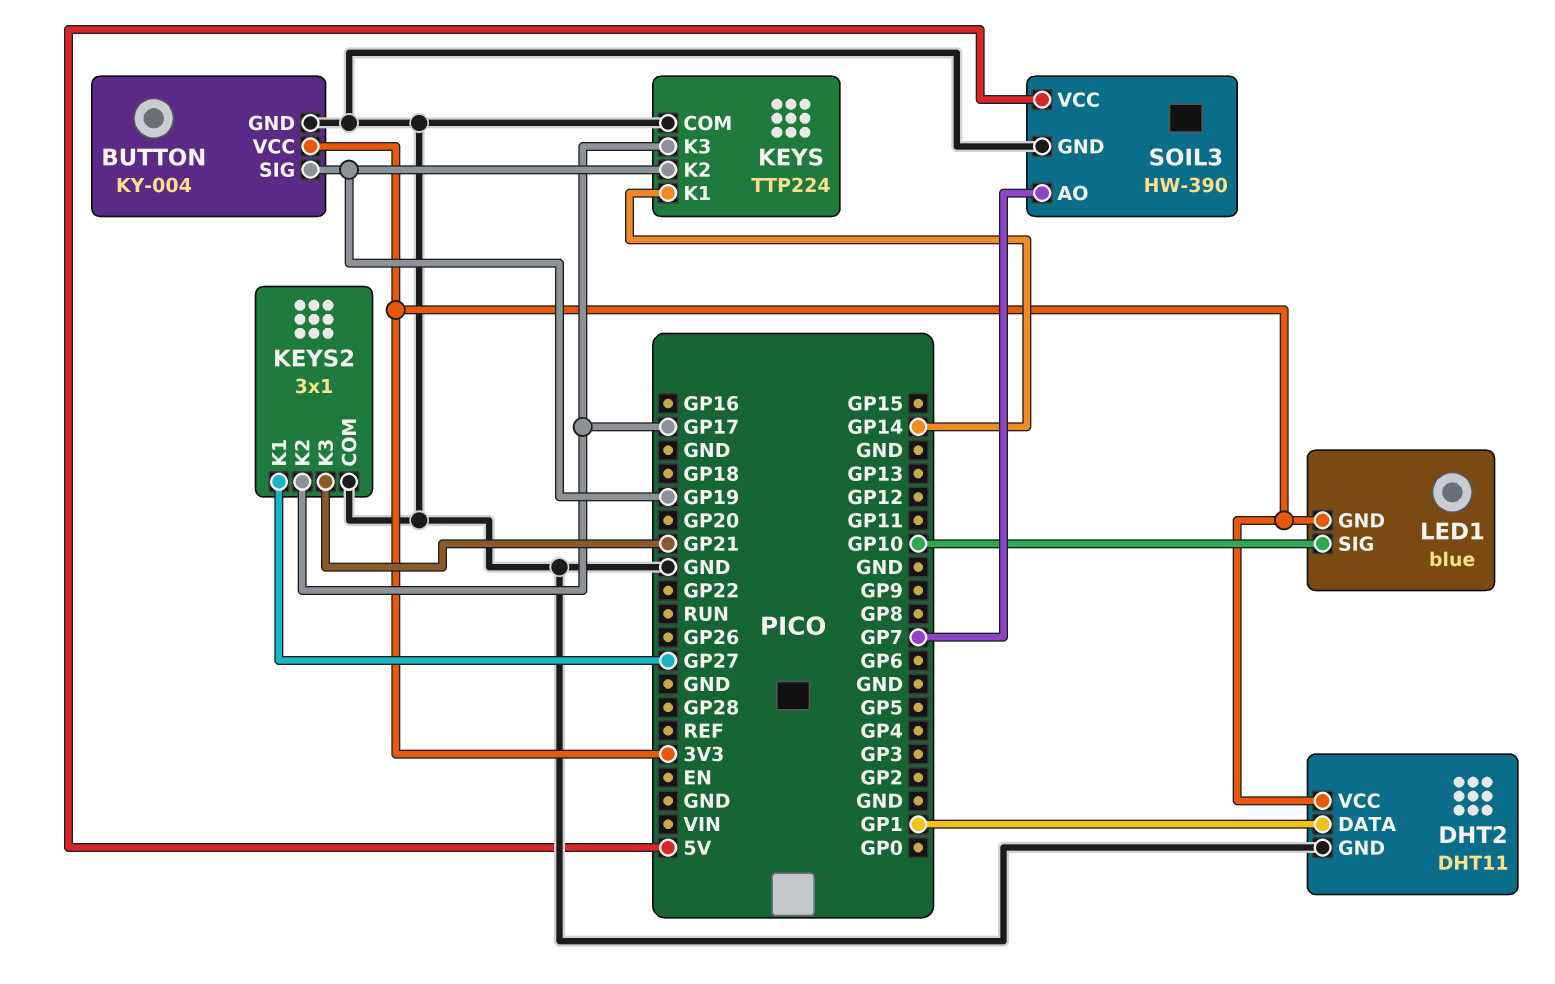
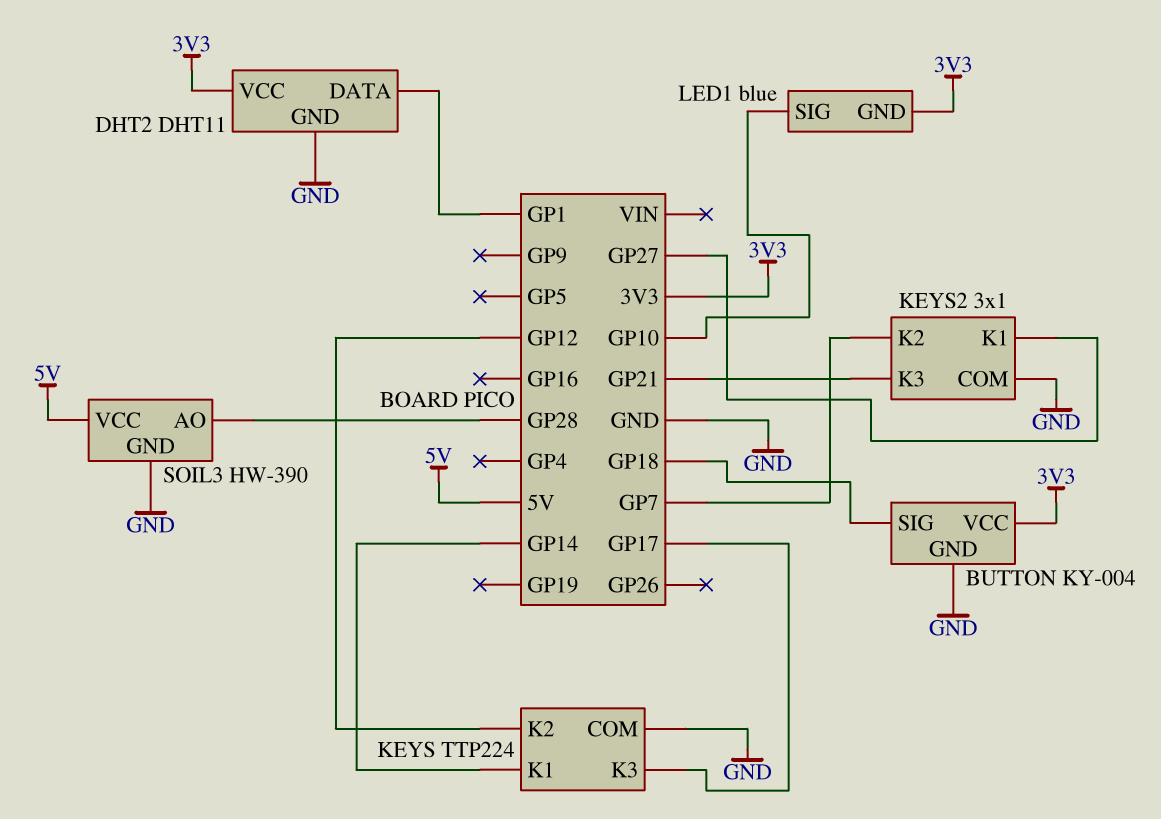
BUTTON pin SIG: GP19 -> GP18
KEYS pin K2: GP19 -> GP12
KEYS2 pin K2: GP17 -> GP7
SOIL3 pin AO: GP7 -> GP28

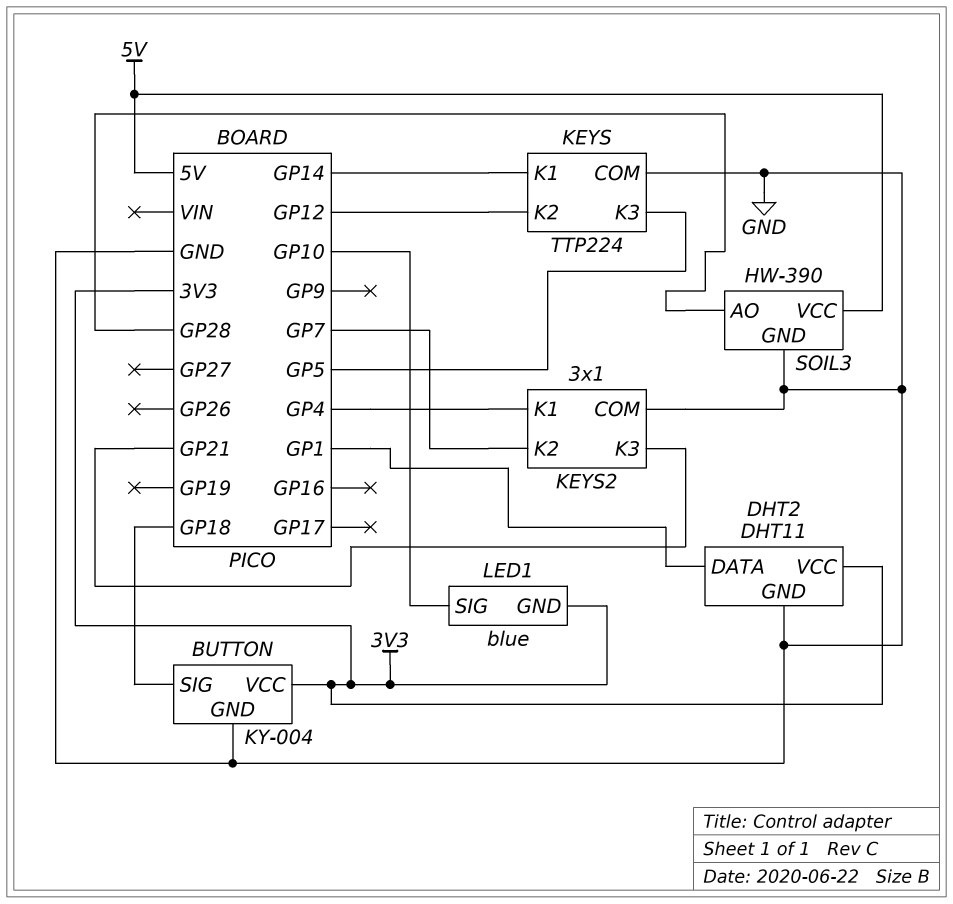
KEYS pin K3: GP17 -> GP5
KEYS2 pin K1: GP27 -> GP4

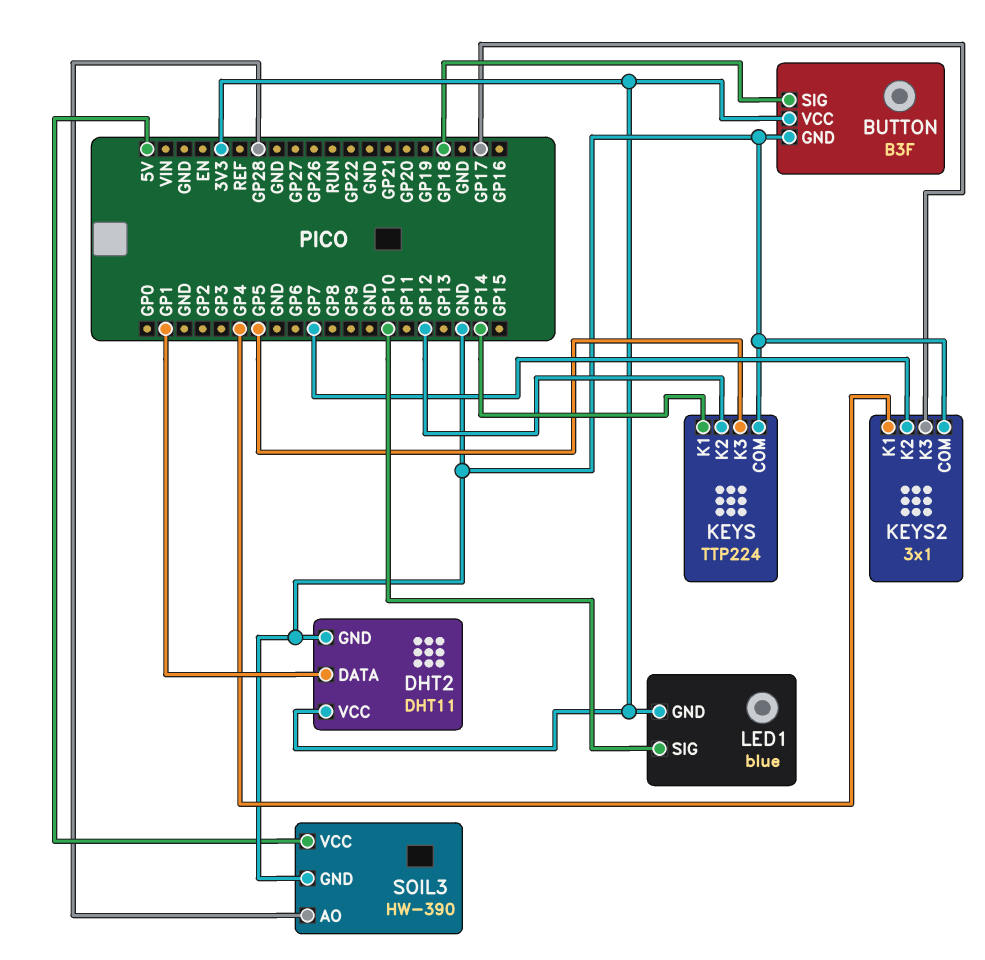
BUTTON: KY-004 -> B3F
KEYS2 pin K3: GP21 -> GP17

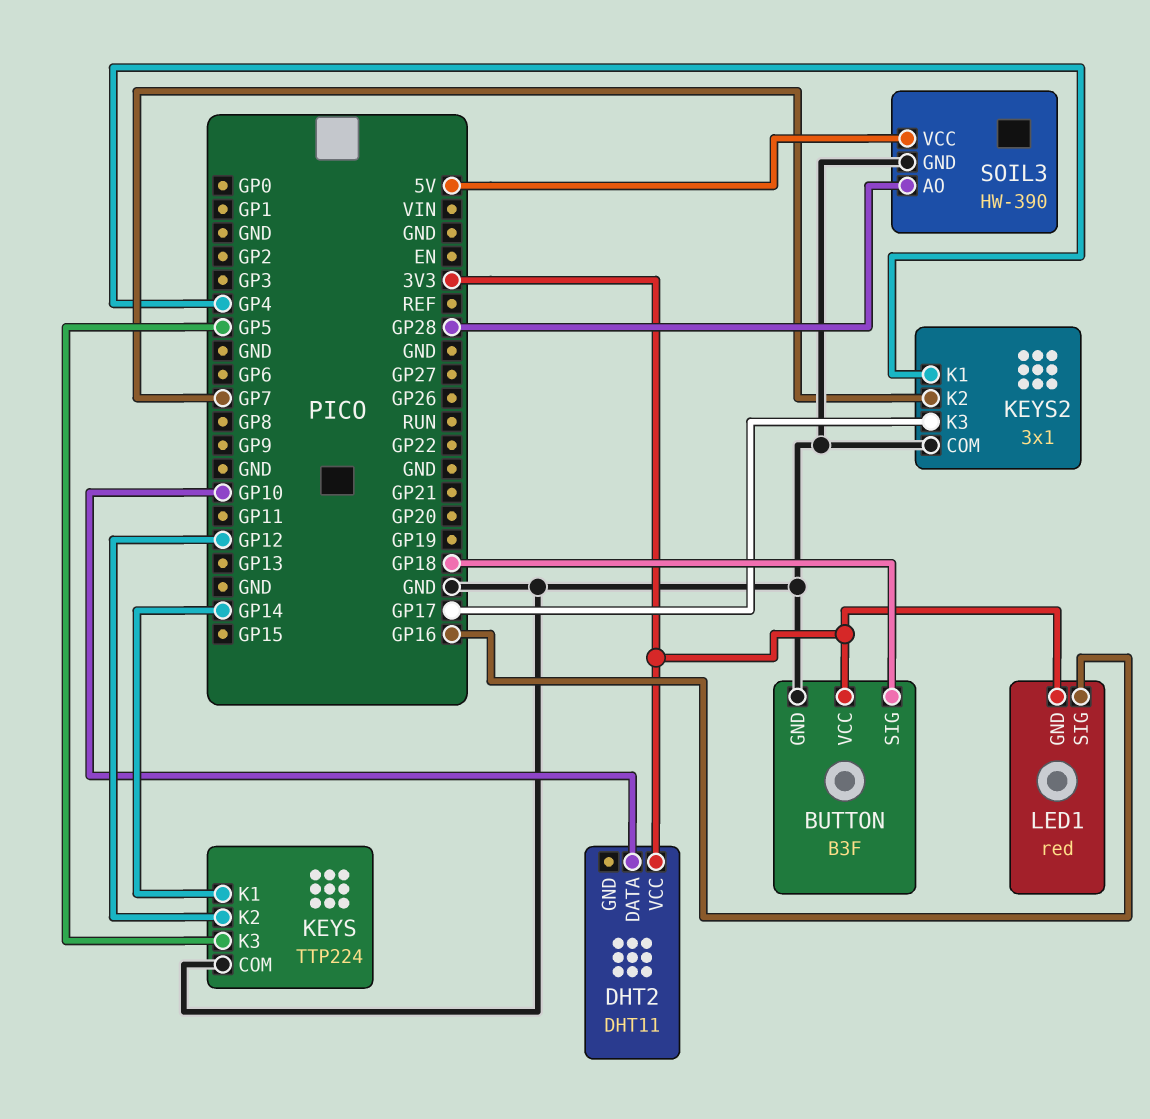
DHT2 pin DATA: GP1 -> GP10
DHT2 pin GND: GND -> none
LED1: blue -> red
LED1 pin SIG: GP10 -> GP16

